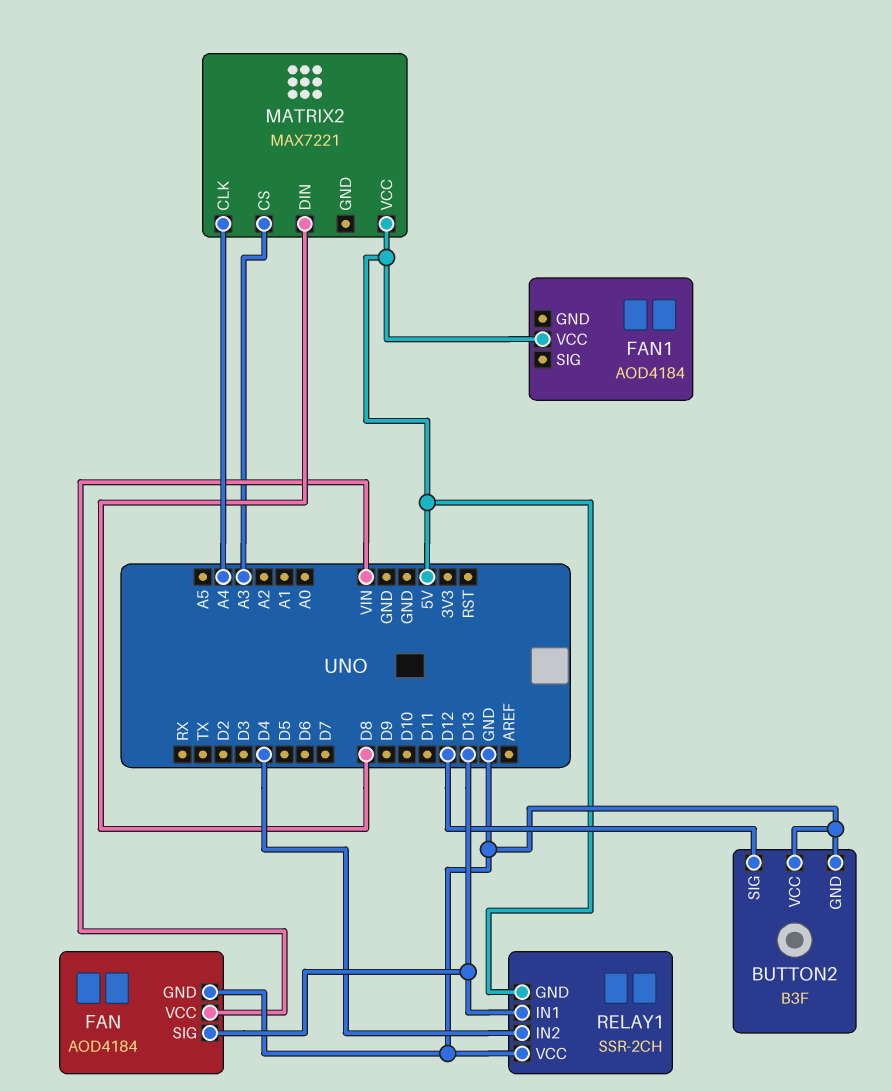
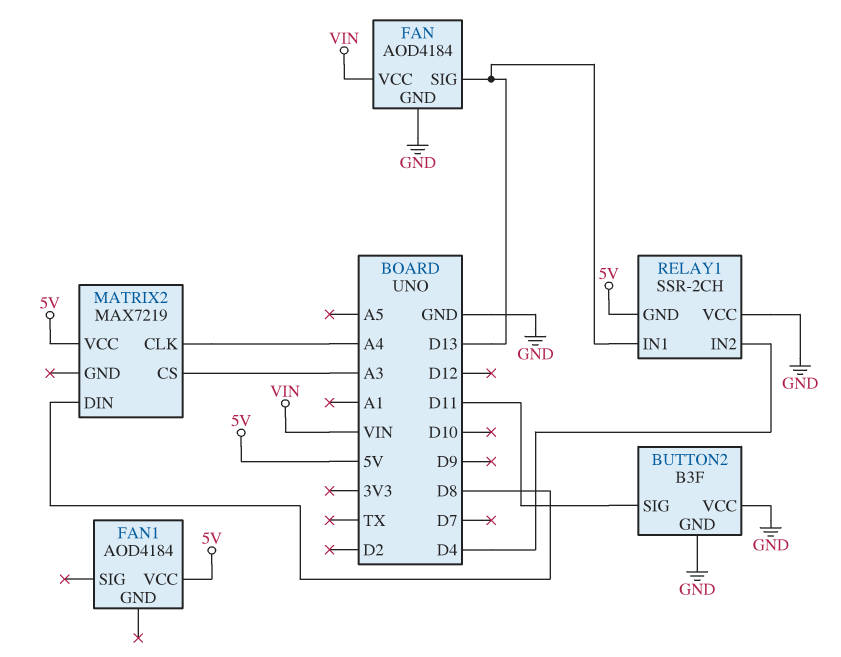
BUTTON2 pin SIG: D12 -> D11
MATRIX2: MAX7221 -> MAX7219

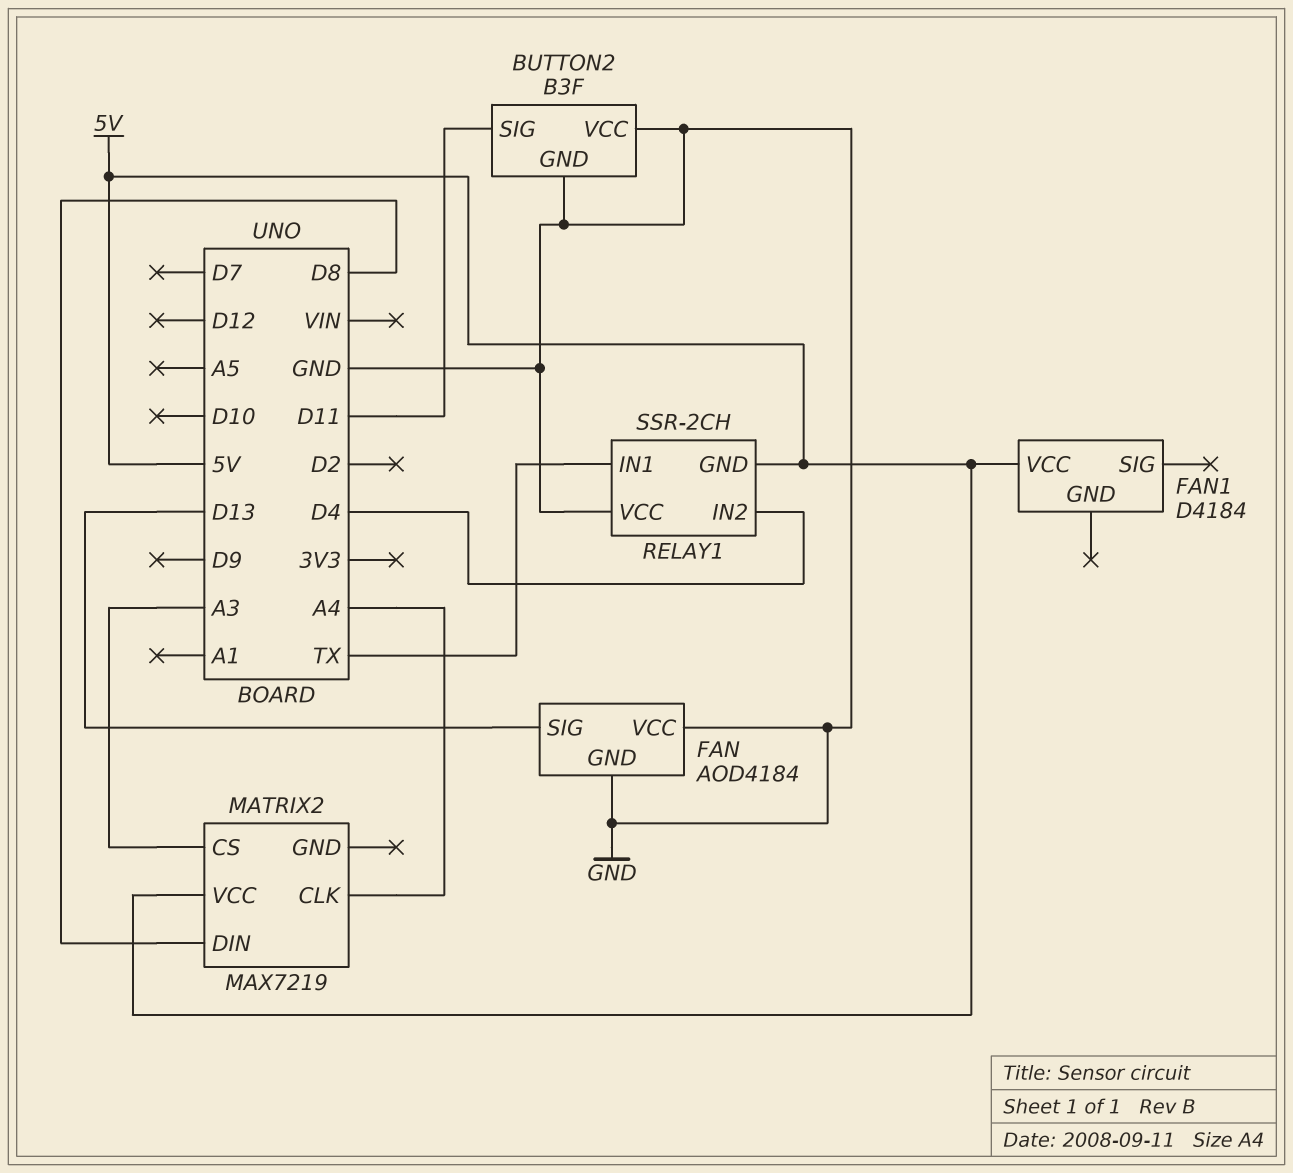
FAN pin VCC: VIN -> GND
FAN1: AOD4184 -> D4184
RELAY1 pin IN1: D13 -> TX

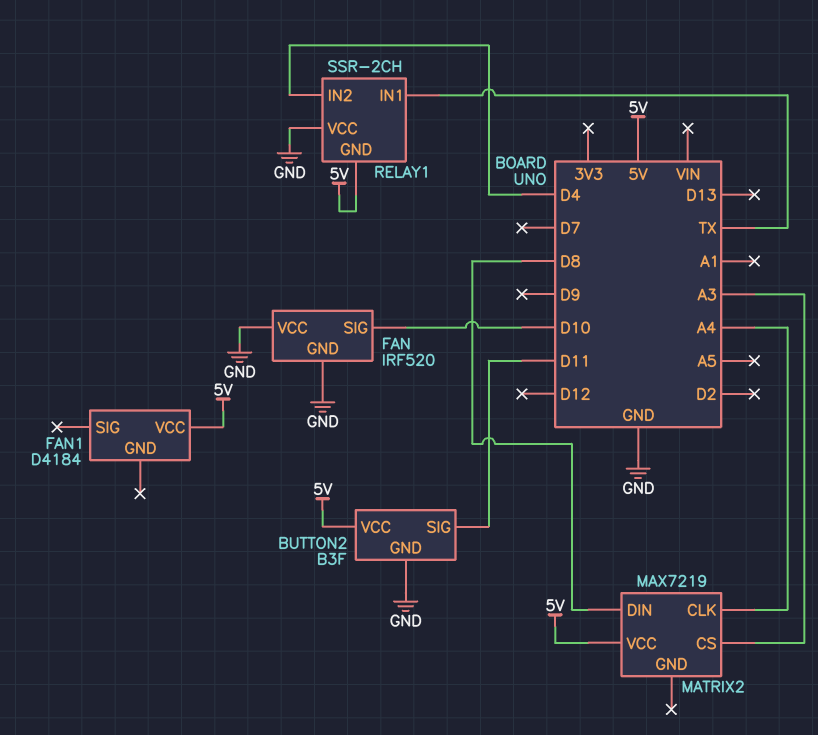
BUTTON2 pin VCC: GND -> 5V
FAN: AOD4184 -> IRF520
FAN pin SIG: D13 -> D10

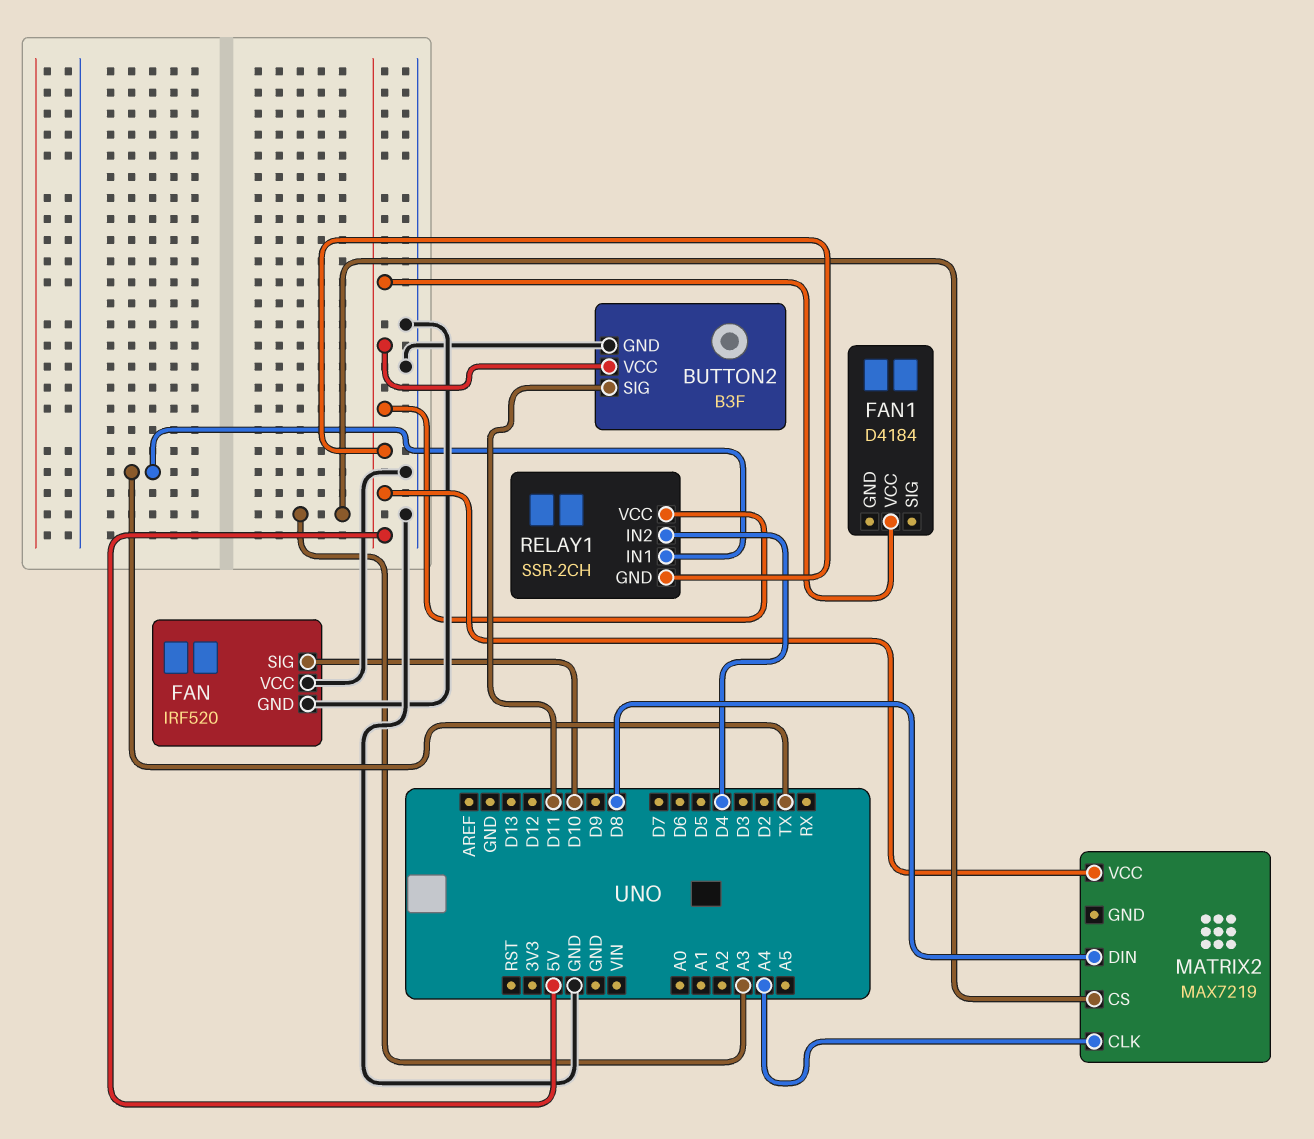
RELAY1 pin VCC: GND -> 5V

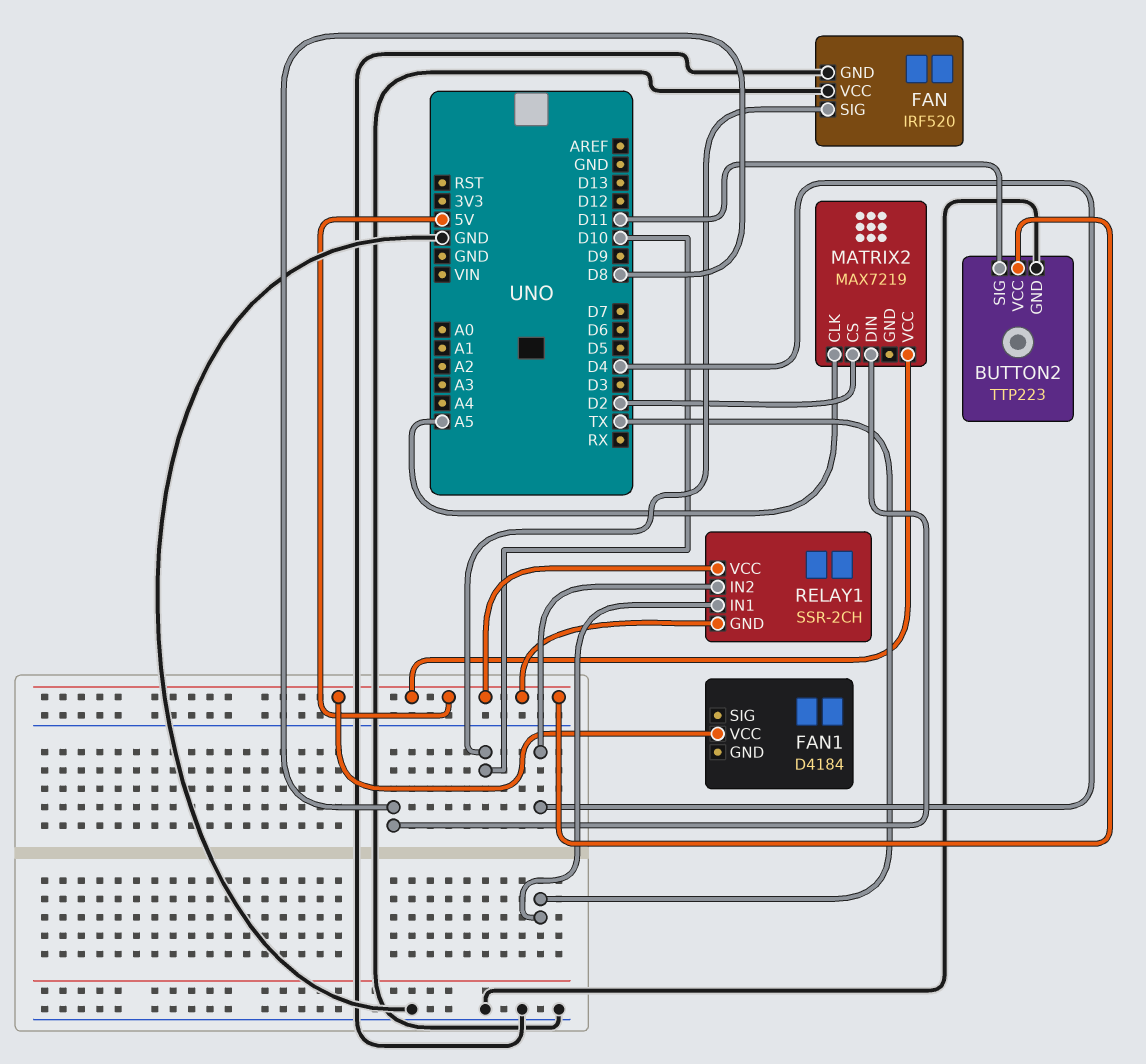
BUTTON2: B3F -> TTP223
MATRIX2 pin CLK: A4 -> A5
MATRIX2 pin CS: A3 -> D2

